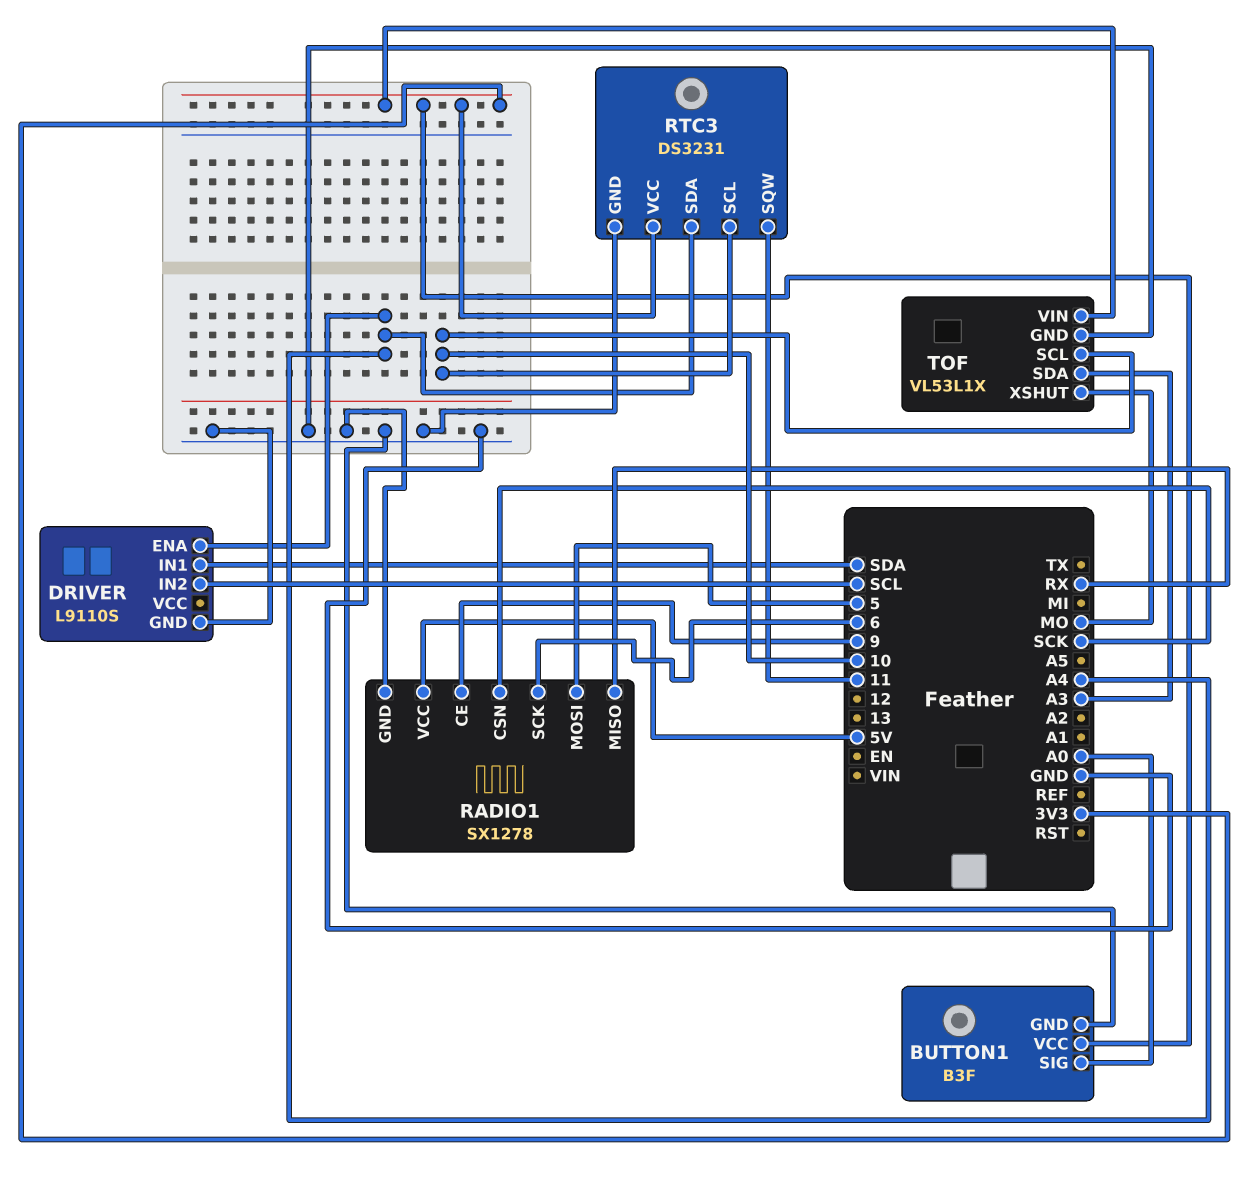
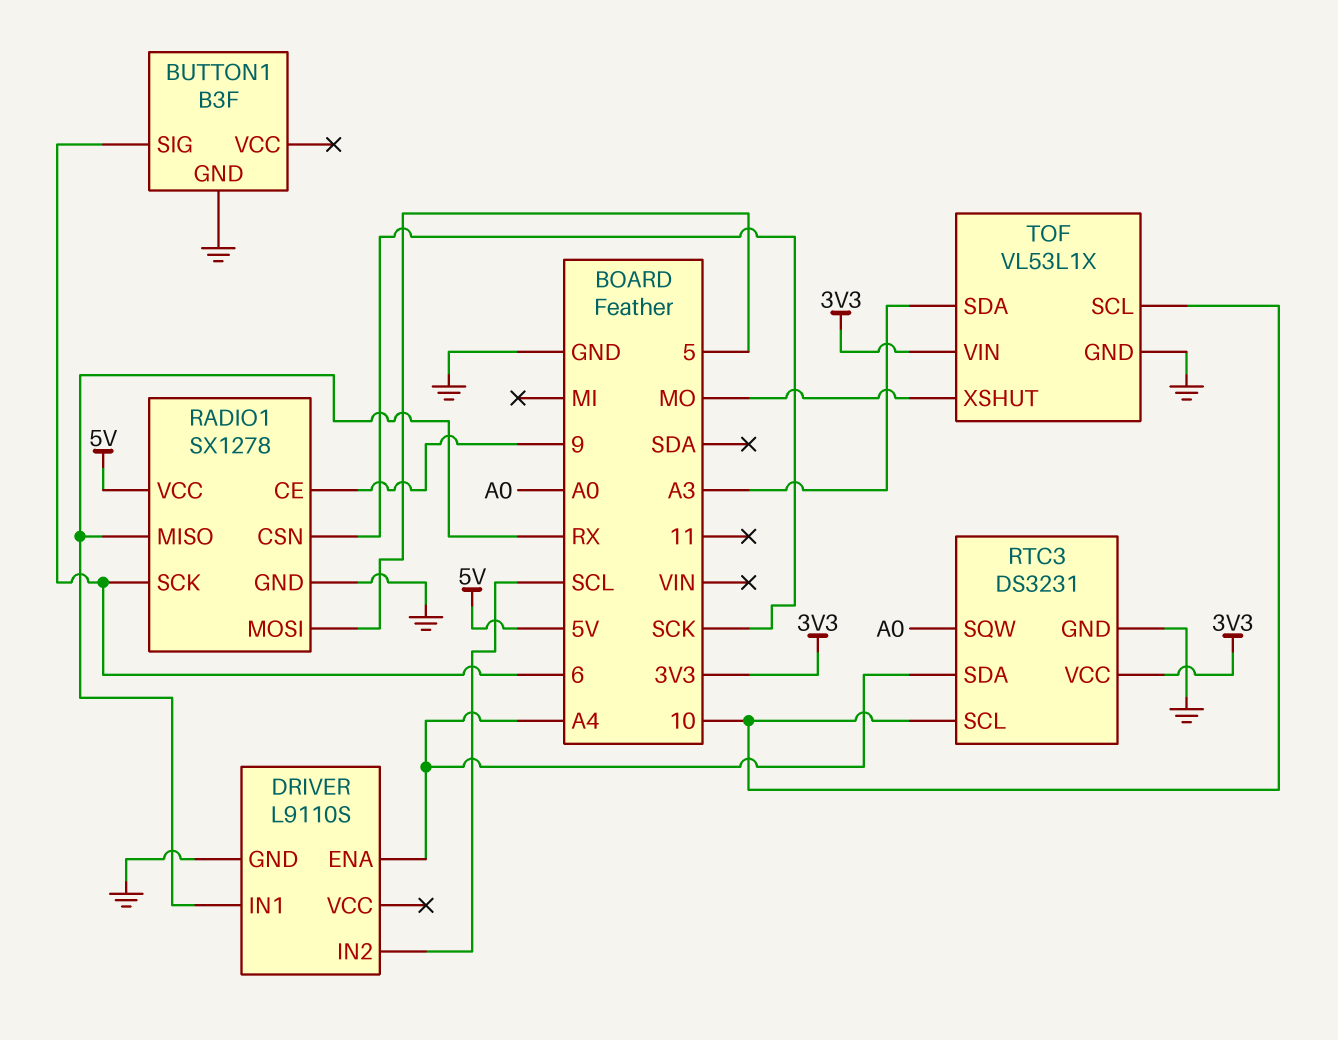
BUTTON1 pin SIG: A0 -> 6
BUTTON1 pin VCC: 3V3 -> none
DRIVER pin IN1: SDA -> RX
RTC3 pin SQW: 11 -> A0

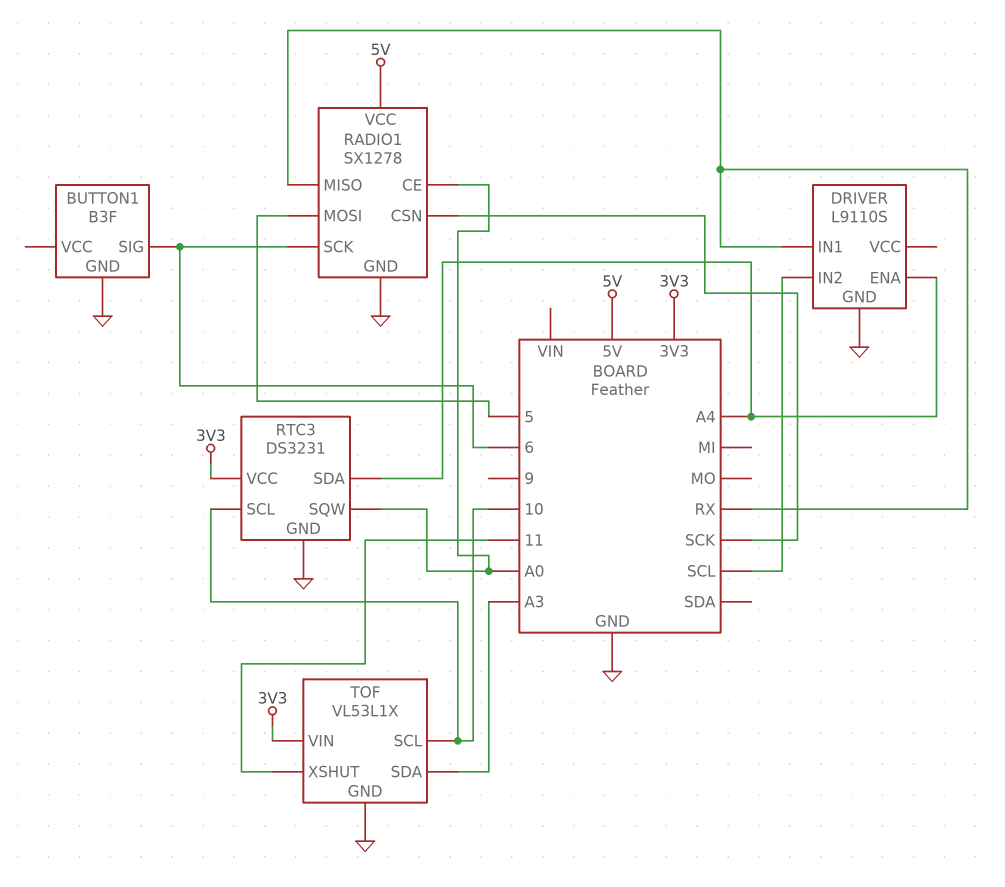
RADIO1 pin CE: 9 -> A0
TOF pin XSHUT: MO -> 11

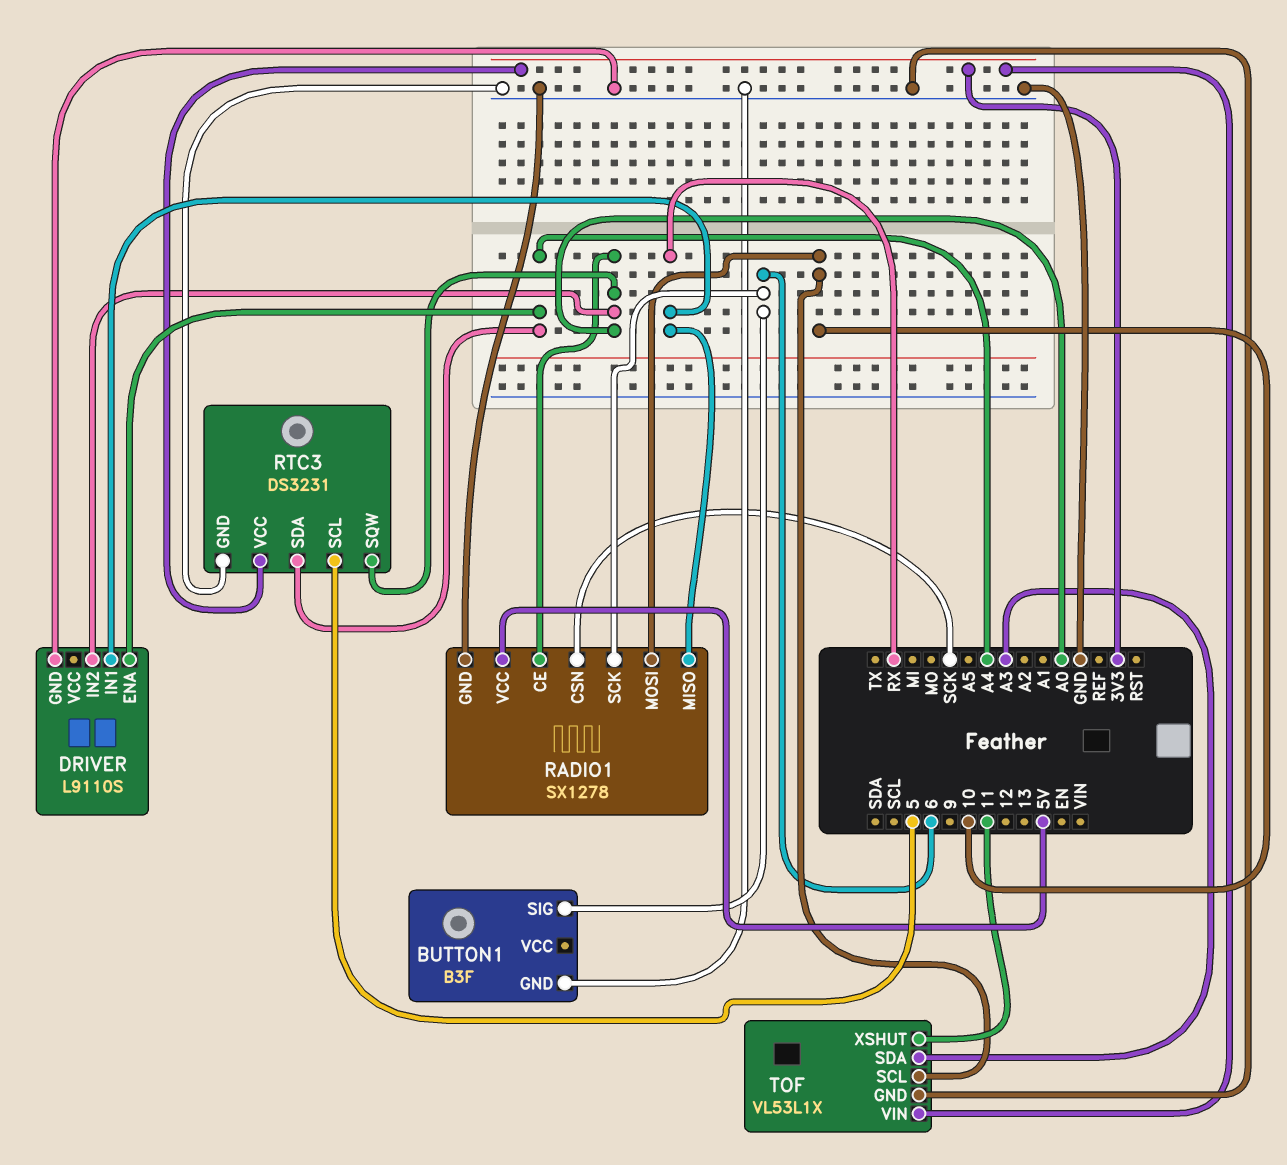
DRIVER pin IN2: SCL -> A0
RADIO1 pin MOSI: 5 -> 10
RTC3 pin SCL: 10 -> 5

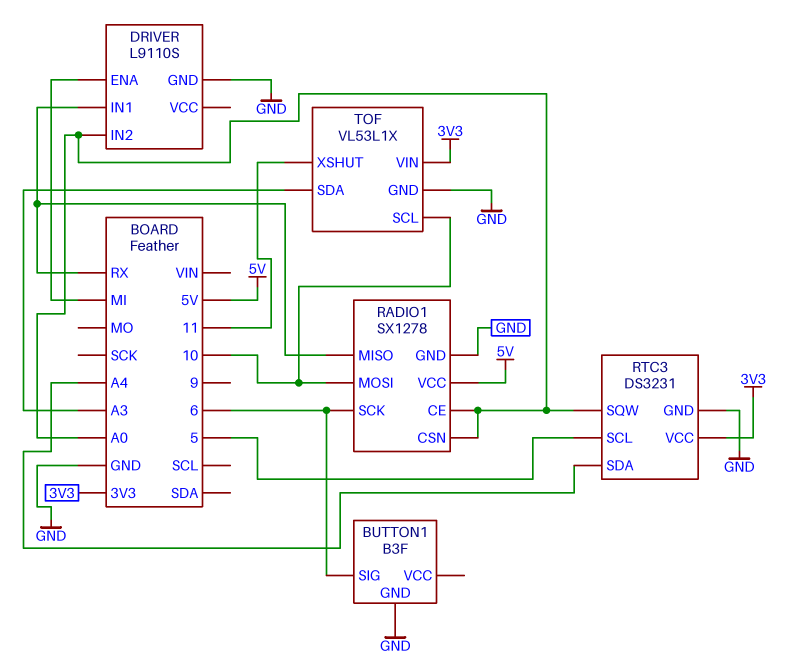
DRIVER pin ENA: A4 -> MI
RADIO1 pin CSN: SCK -> A0

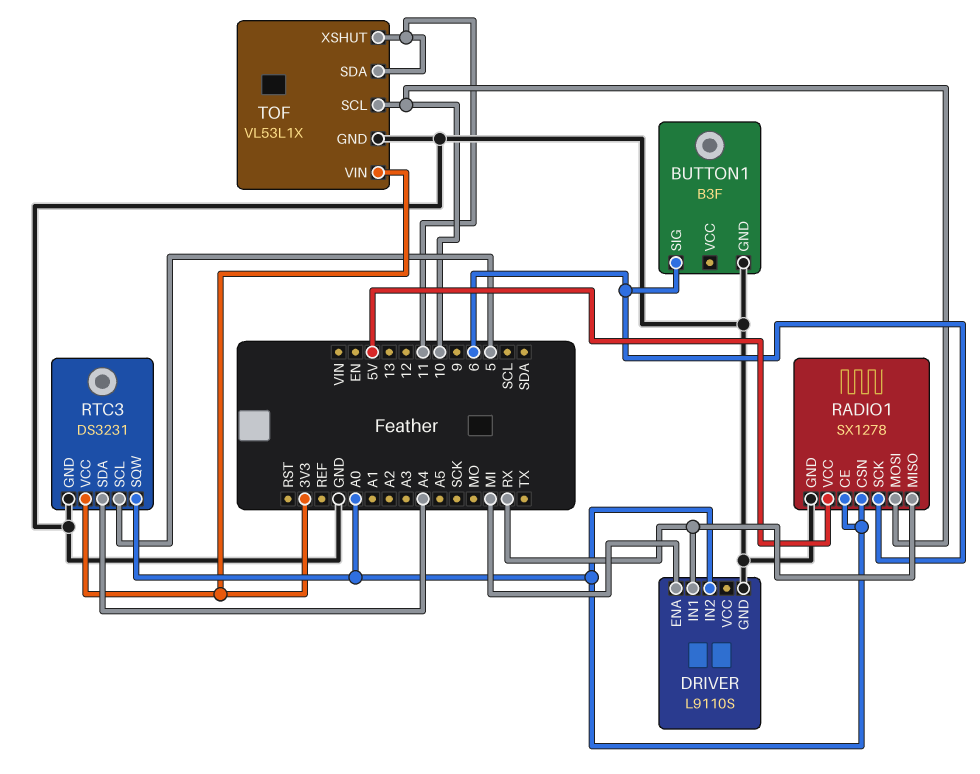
TOF pin SDA: A3 -> 11

